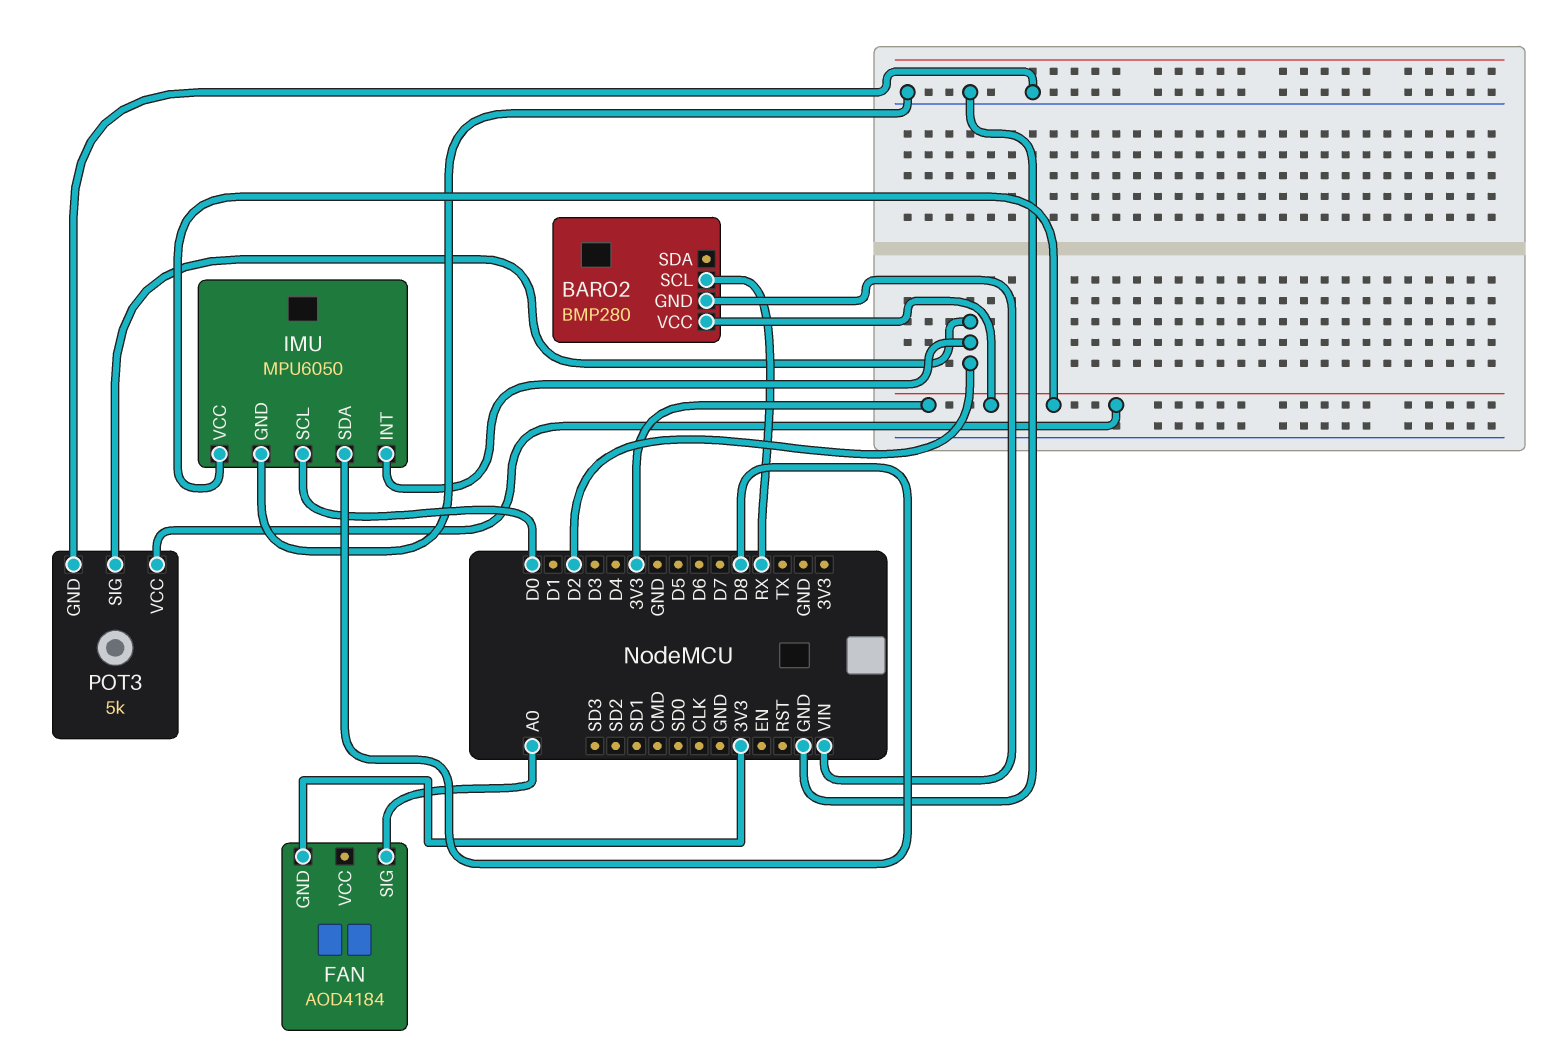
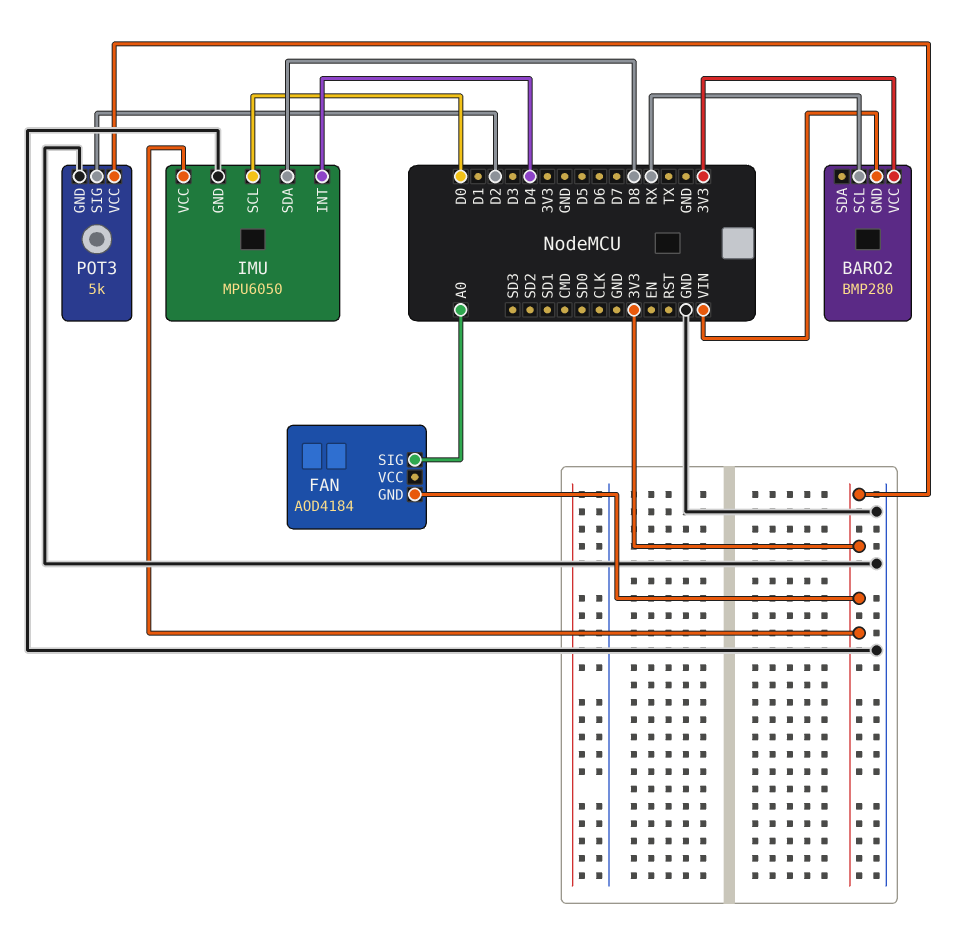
IMU pin INT: D2 -> D4

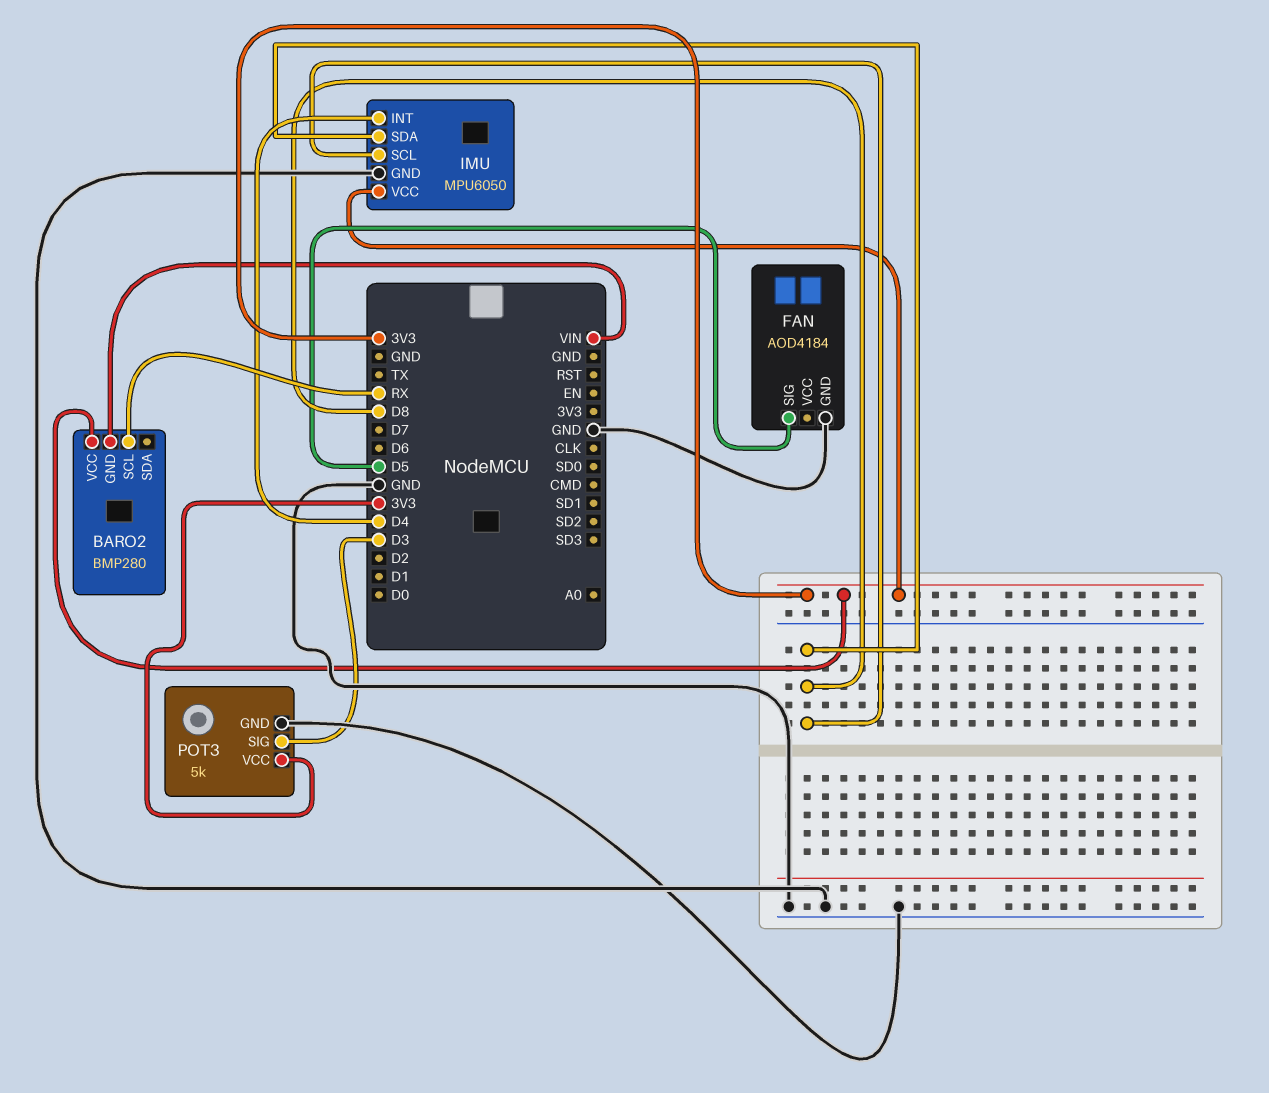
FAN pin GND: 3V3 -> GND
FAN pin SIG: A0 -> D5
IMU pin SCL: D0 -> D8
POT3 pin SIG: D2 -> D3

